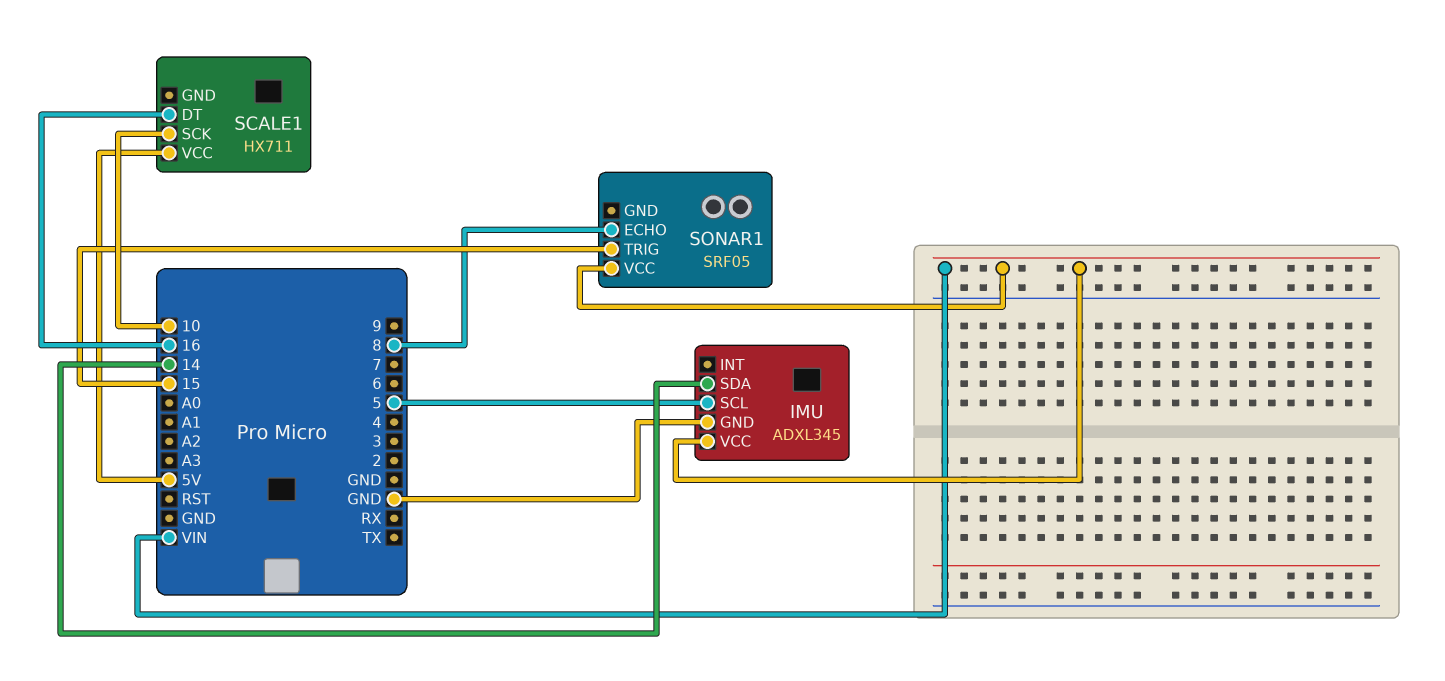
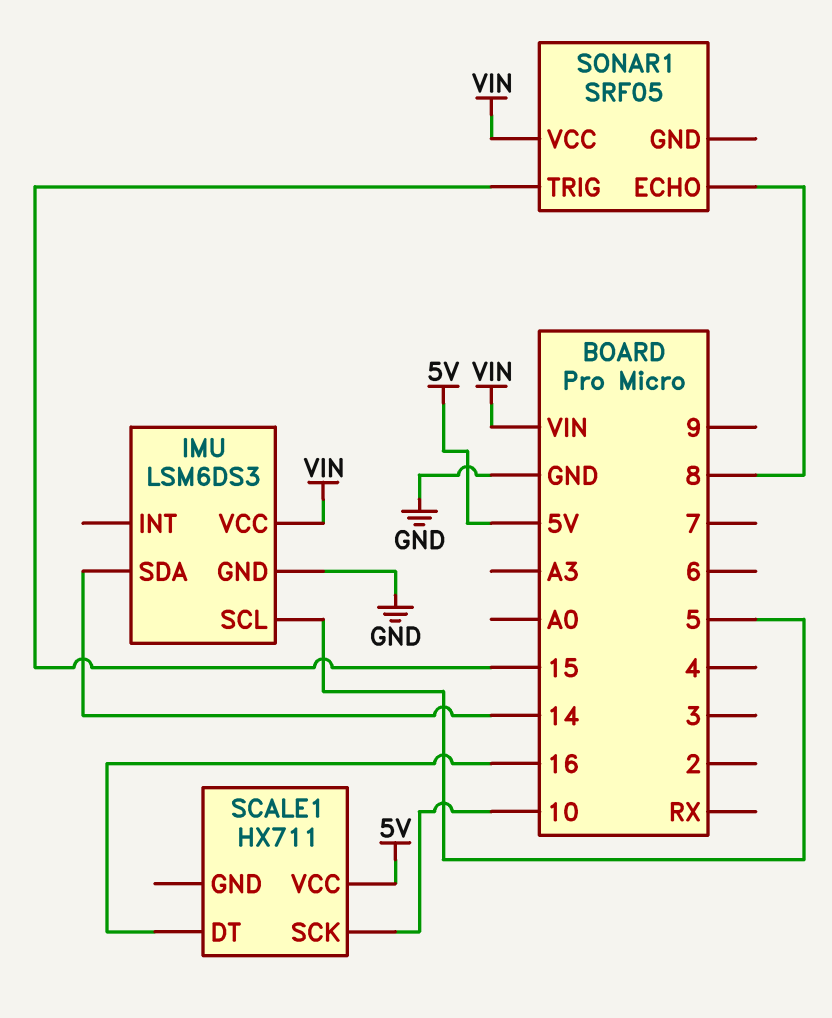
IMU: ADXL345 -> LSM6DS3

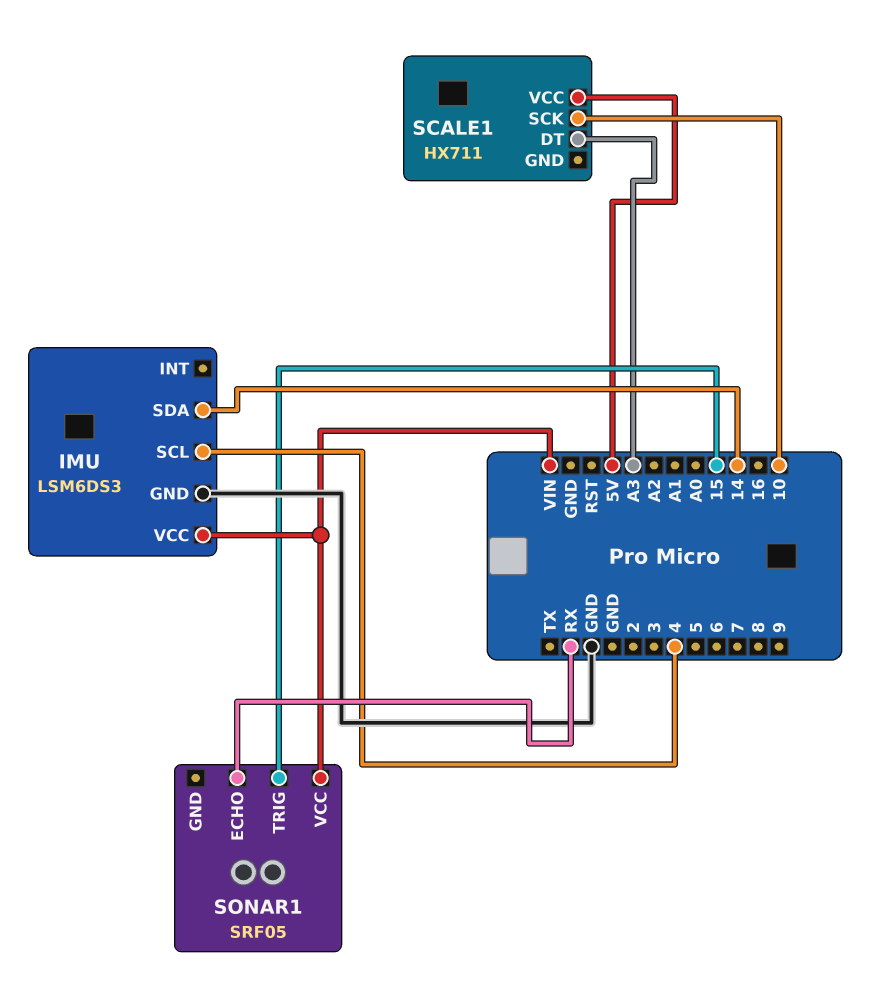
IMU pin SCL: 5 -> 4
SCALE1 pin DT: 16 -> A3
SONAR1 pin ECHO: 8 -> RX

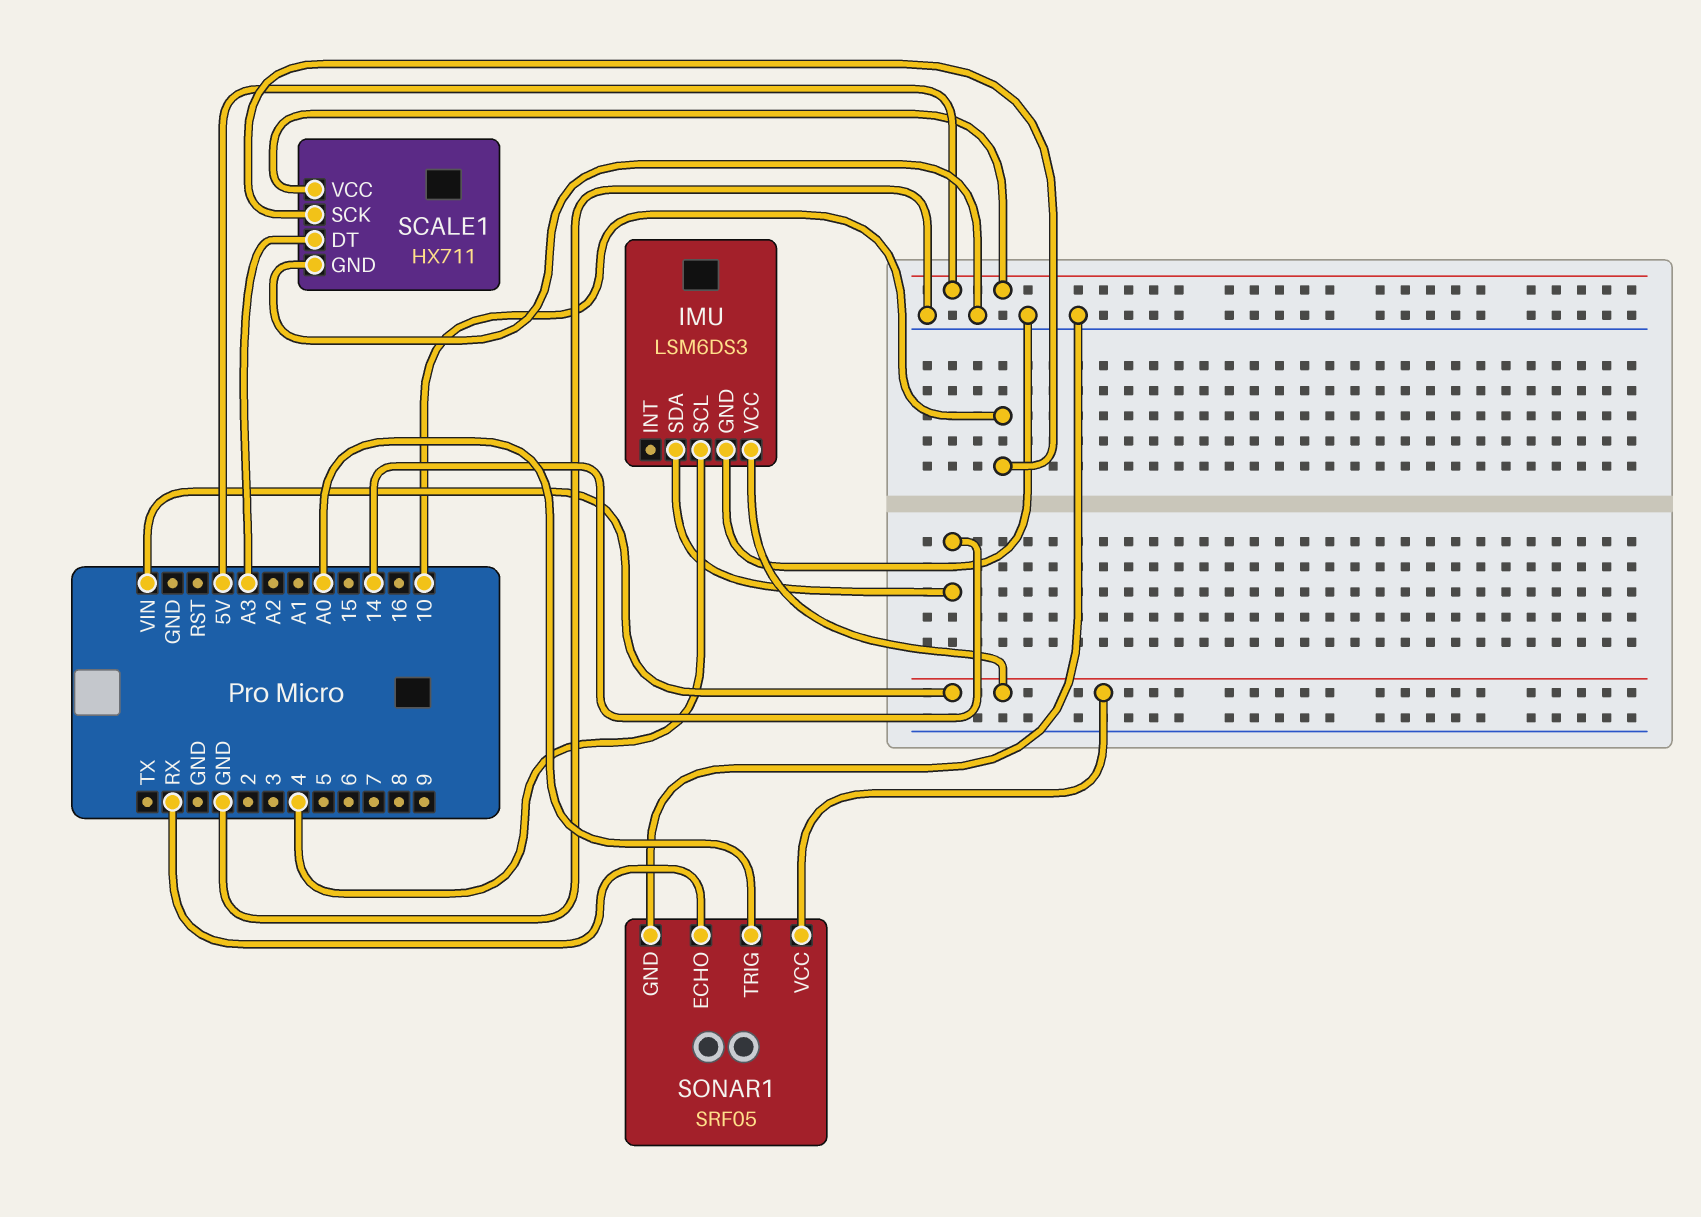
SCALE1 pin GND: none -> GND
SONAR1 pin GND: none -> GND
SONAR1 pin TRIG: 15 -> A0

